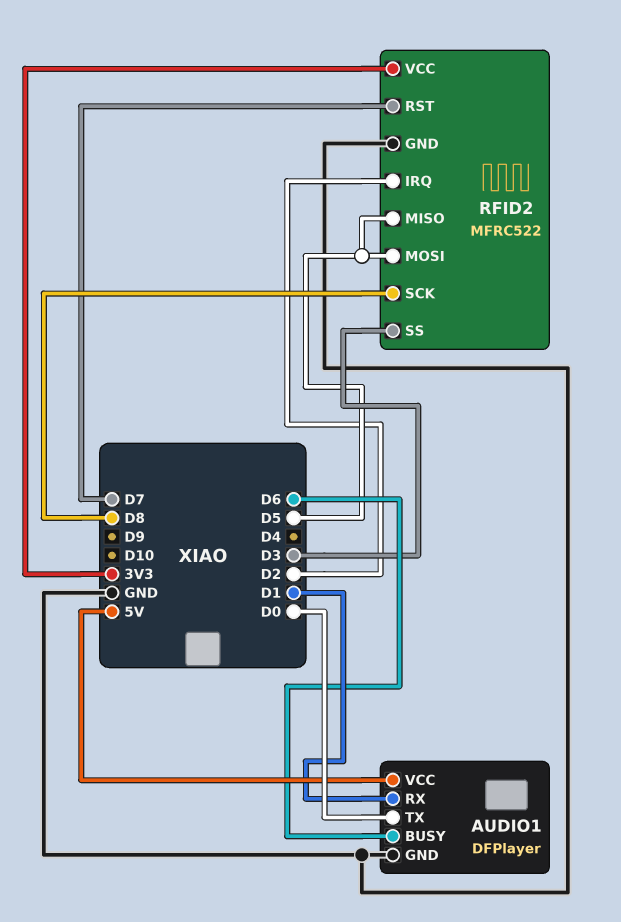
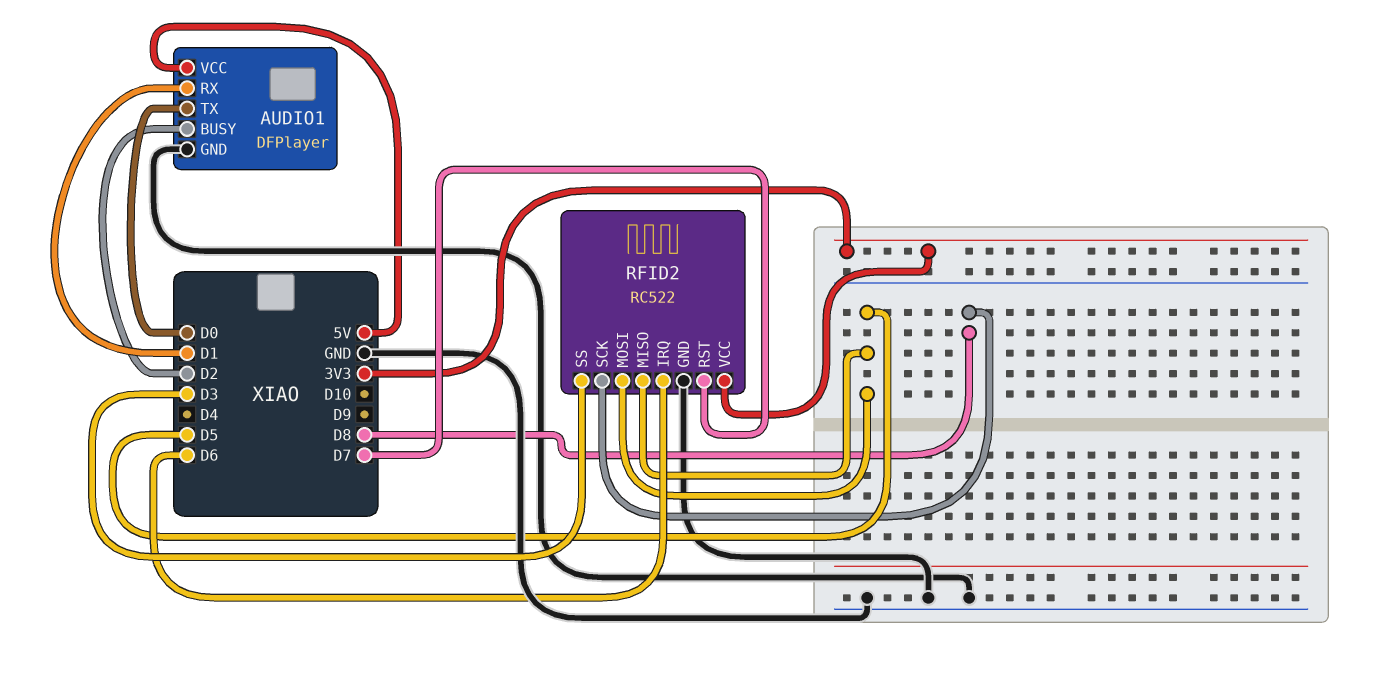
AUDIO1 pin BUSY: D6 -> D2
RFID2: MFRC522 -> RC522
RFID2 pin IRQ: D2 -> D6

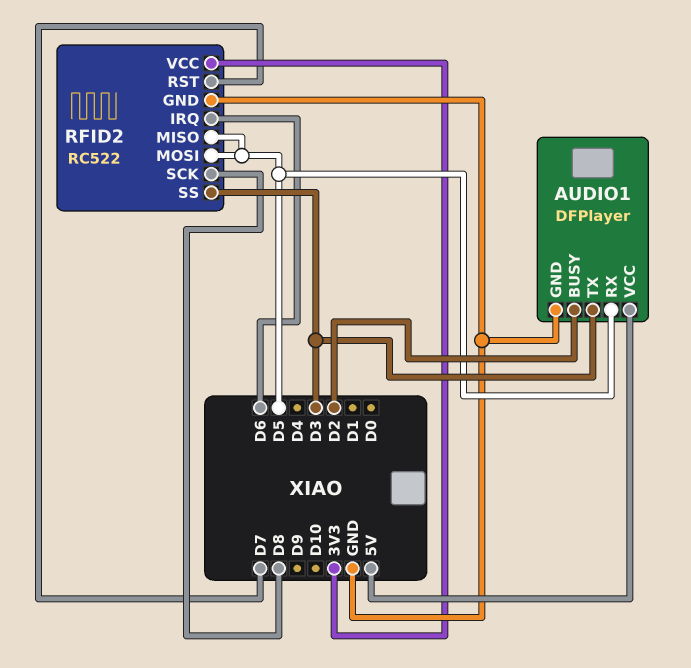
AUDIO1 pin RX: D1 -> D5
AUDIO1 pin TX: D0 -> D3

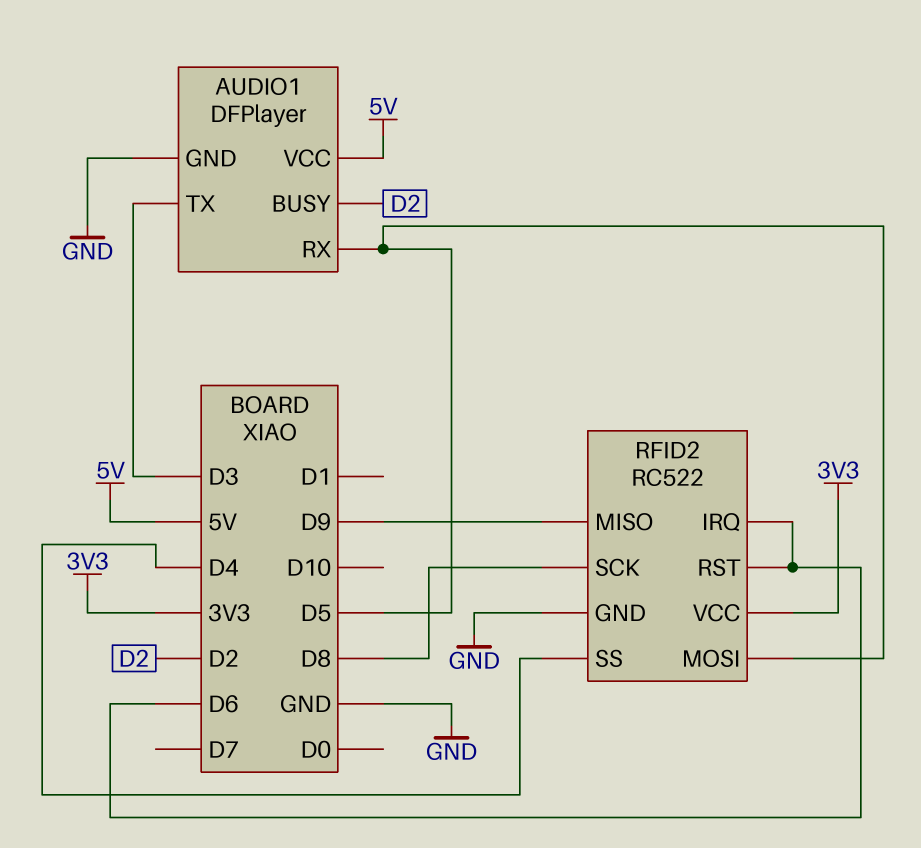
RFID2 pin MISO: D5 -> D9
RFID2 pin RST: D7 -> D6
RFID2 pin SS: D3 -> D4

